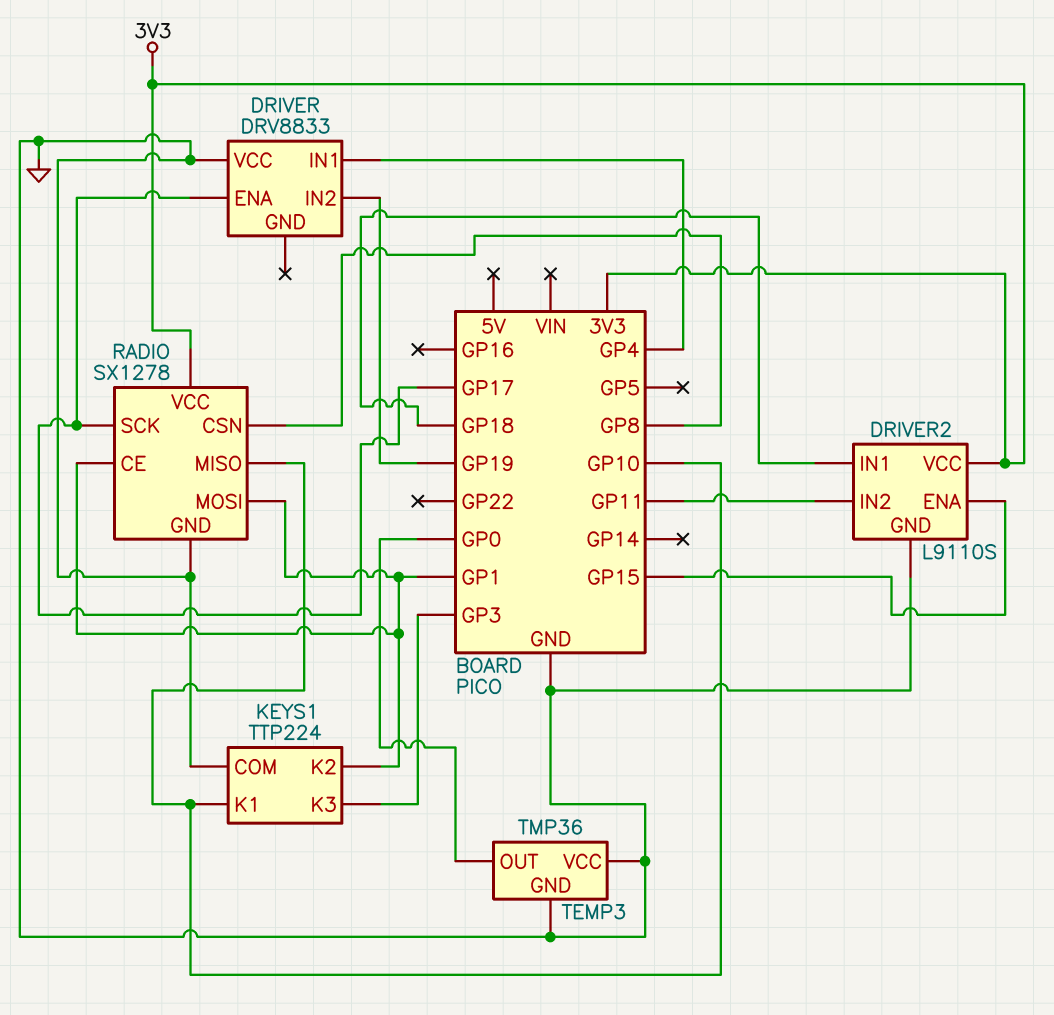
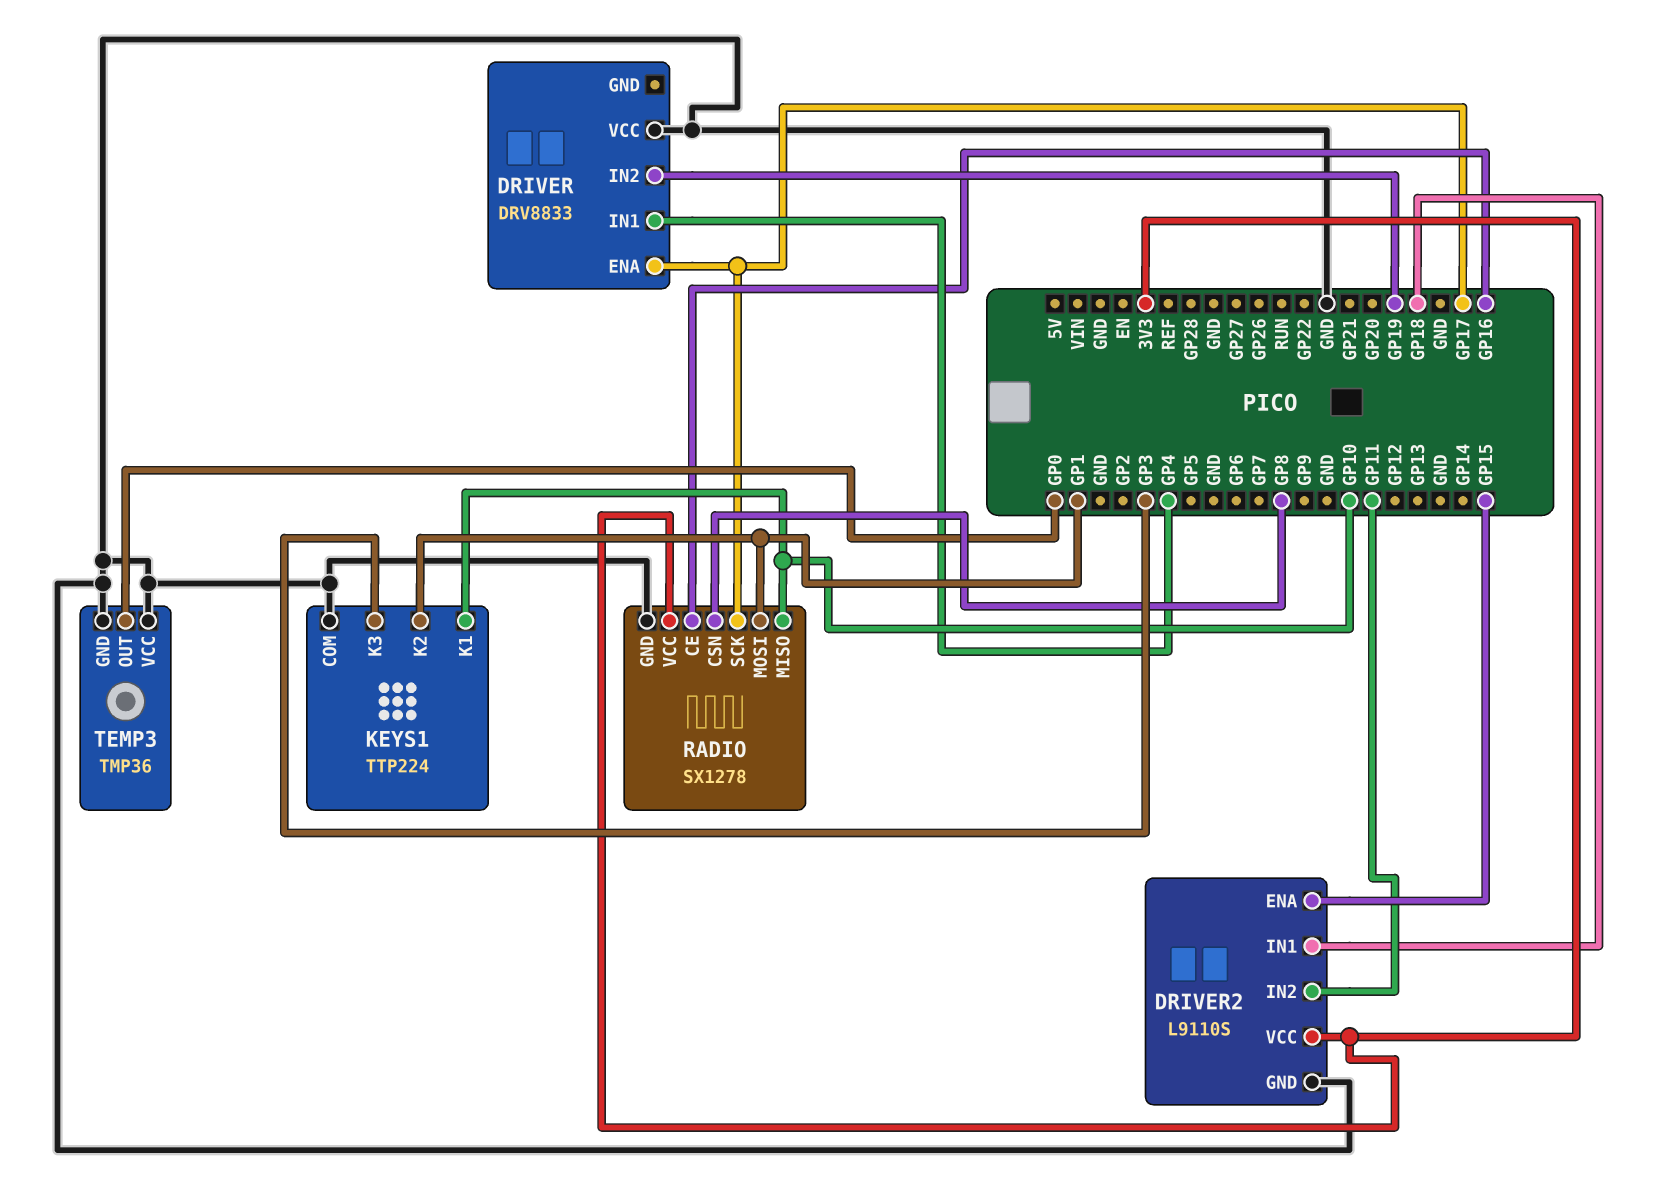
RADIO pin CE: GP1 -> GP16

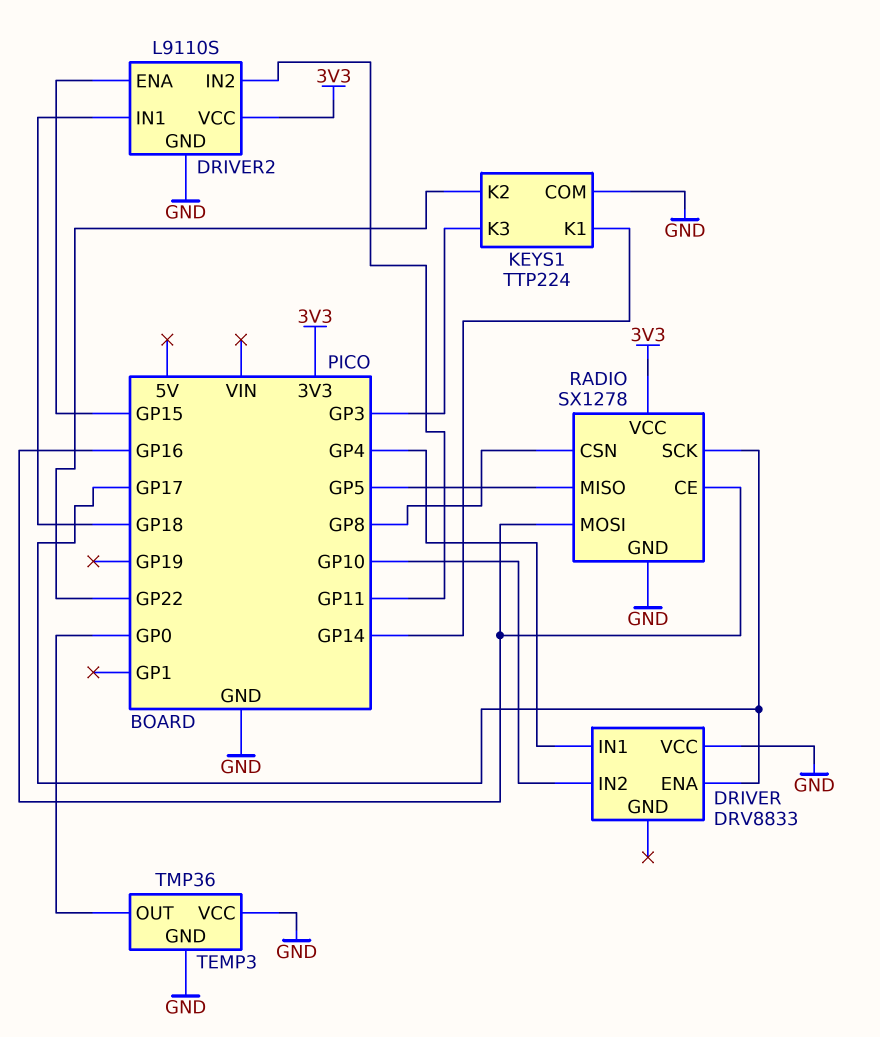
DRIVER pin IN2: GP19 -> GP10
KEYS1 pin K1: GP10 -> GP14
KEYS1 pin K2: GP1 -> GP22
RADIO pin MISO: GP10 -> GP5
RADIO pin MOSI: GP1 -> GP16

